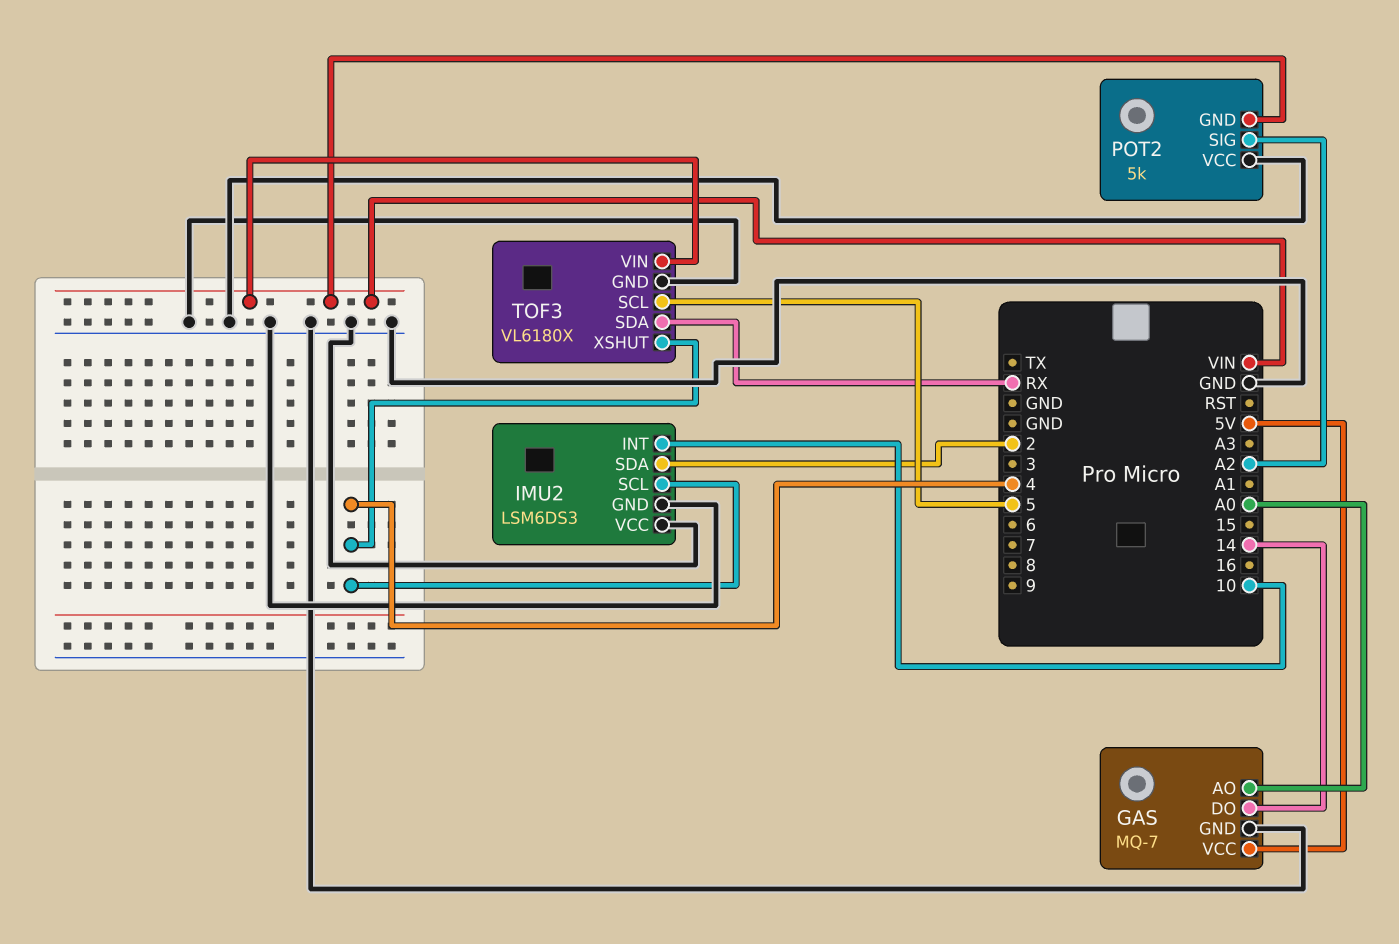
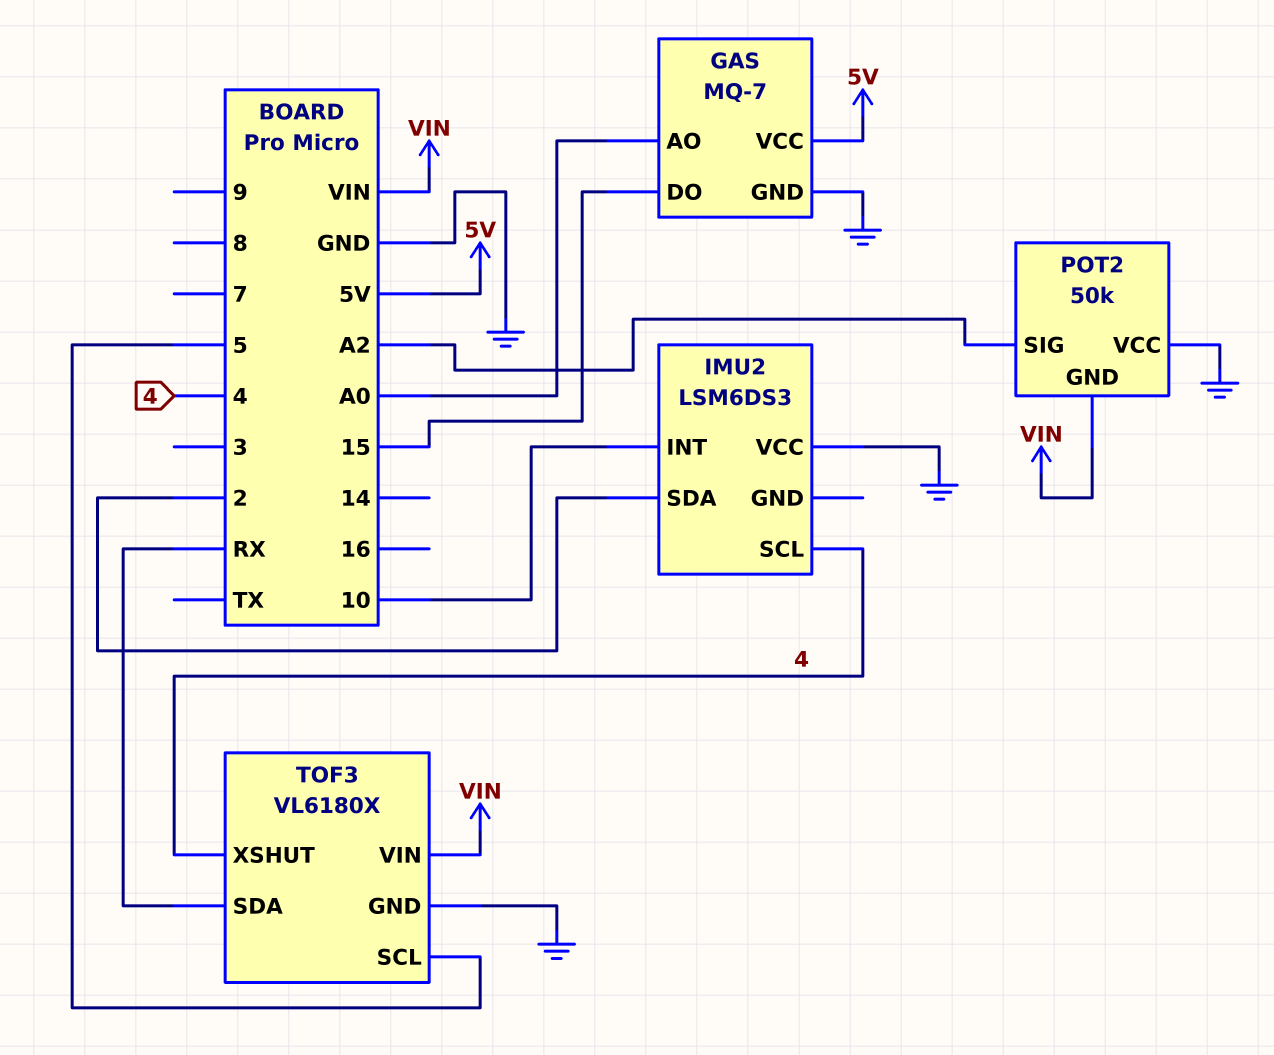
GAS pin DO: 14 -> 15
IMU2 pin GND: GND -> none
POT2: 5k -> 50k

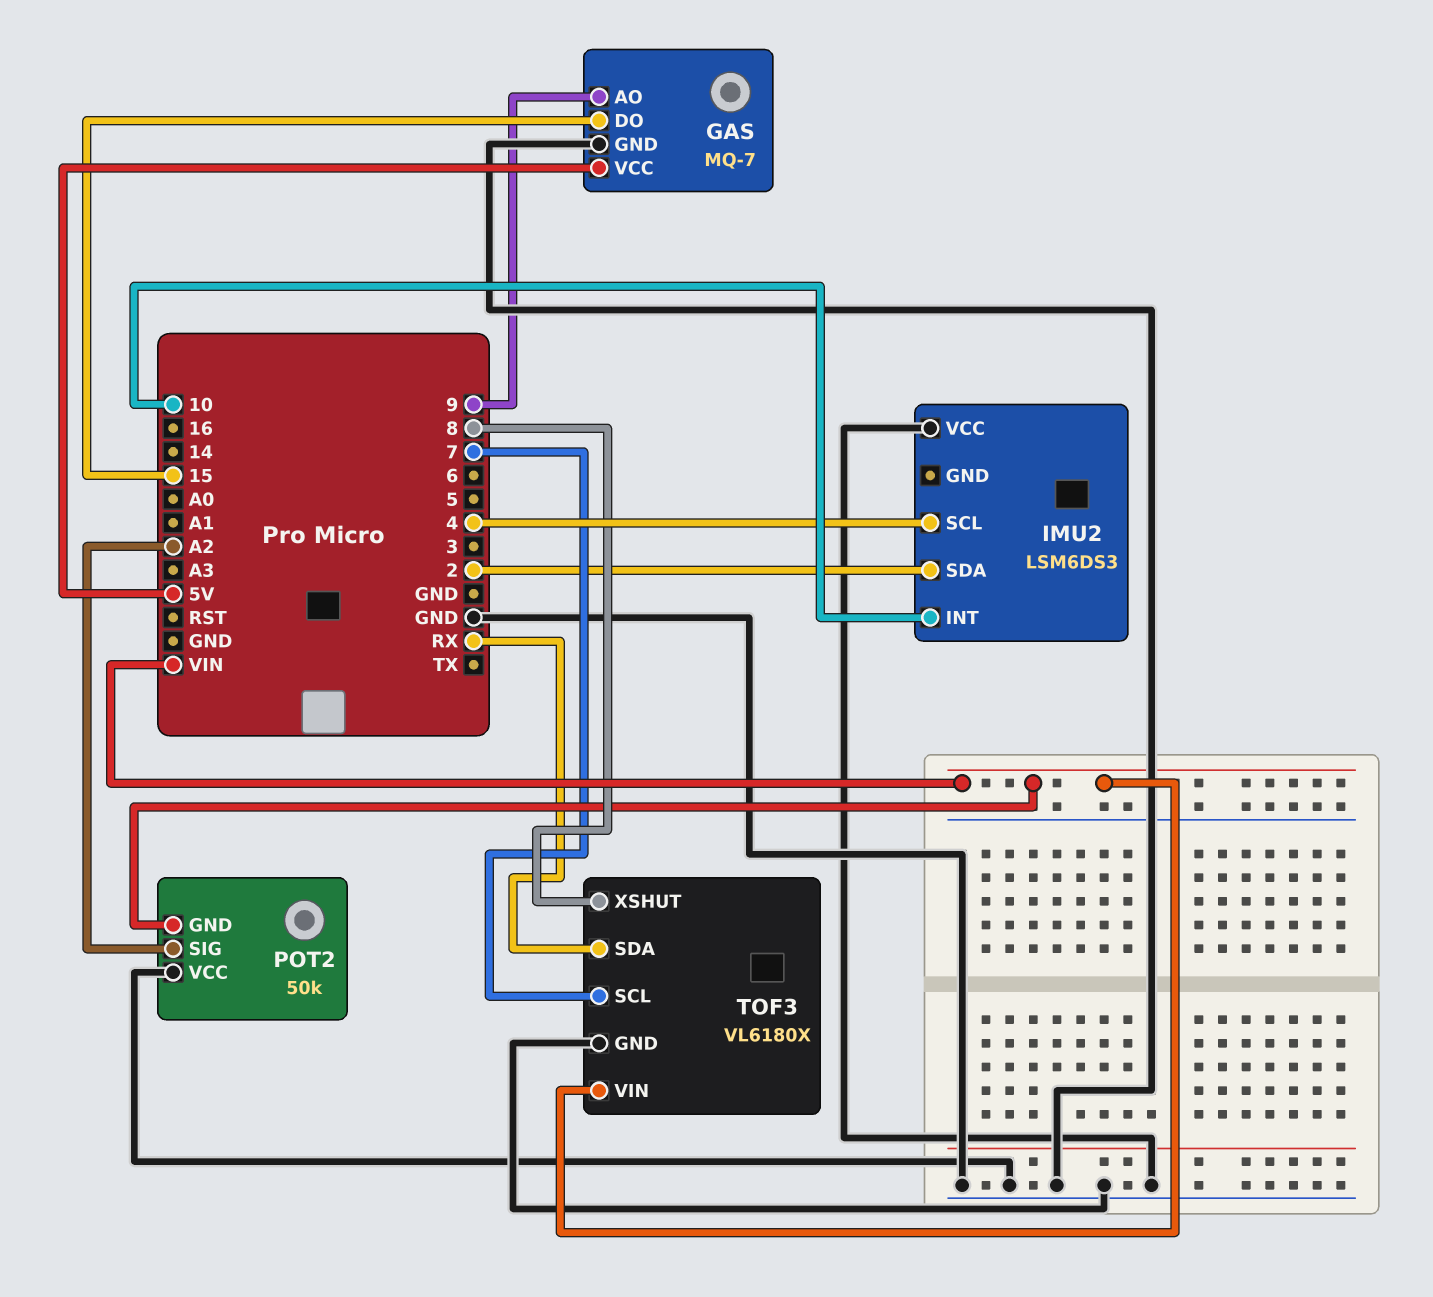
GAS pin AO: A0 -> 9
TOF3 pin SCL: 5 -> 7
TOF3 pin XSHUT: 4 -> 8

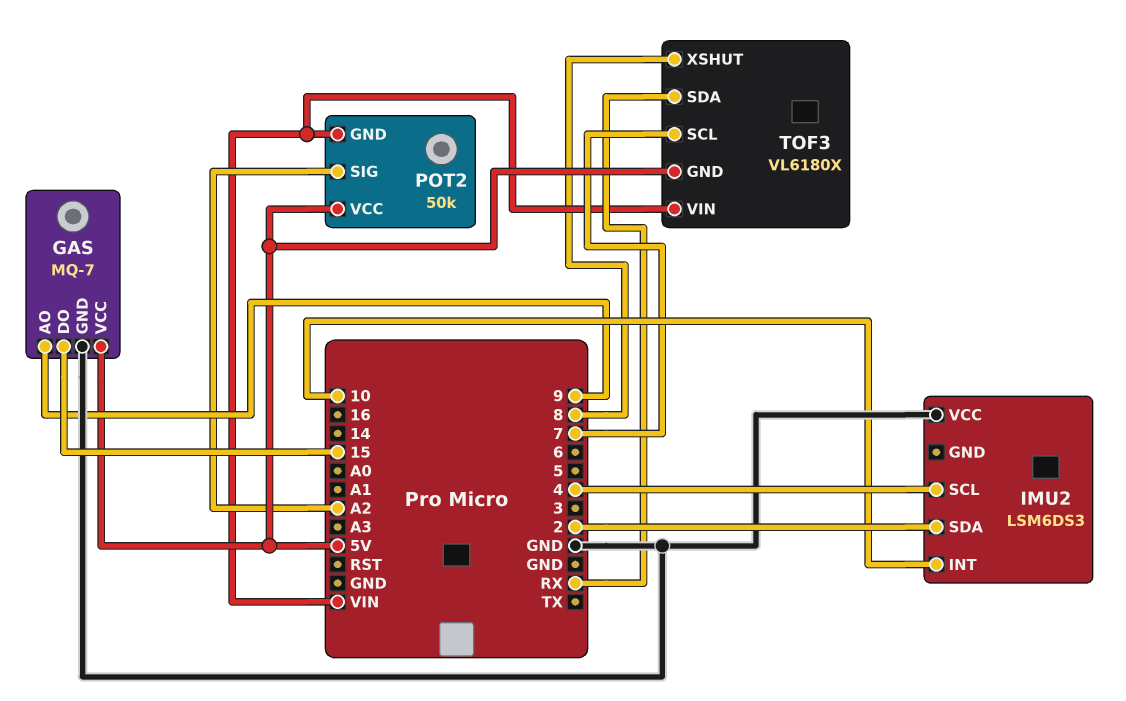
POT2 pin VCC: GND -> 5V
TOF3 pin GND: GND -> 5V

